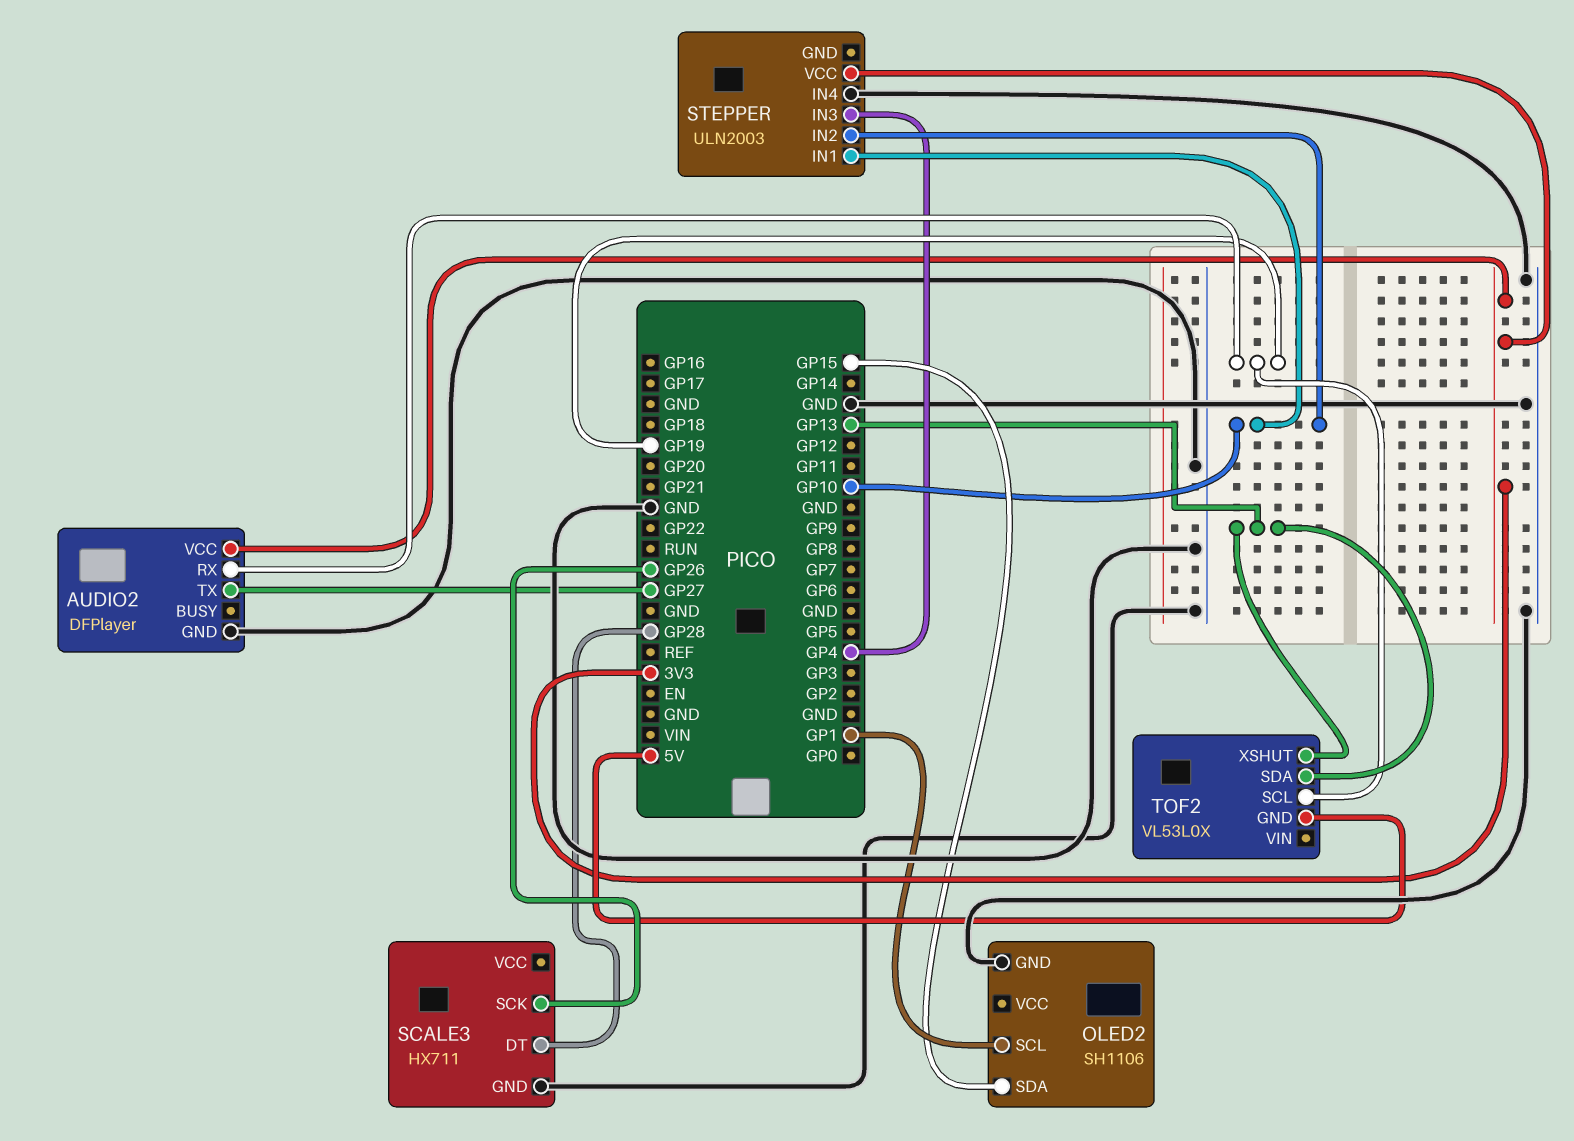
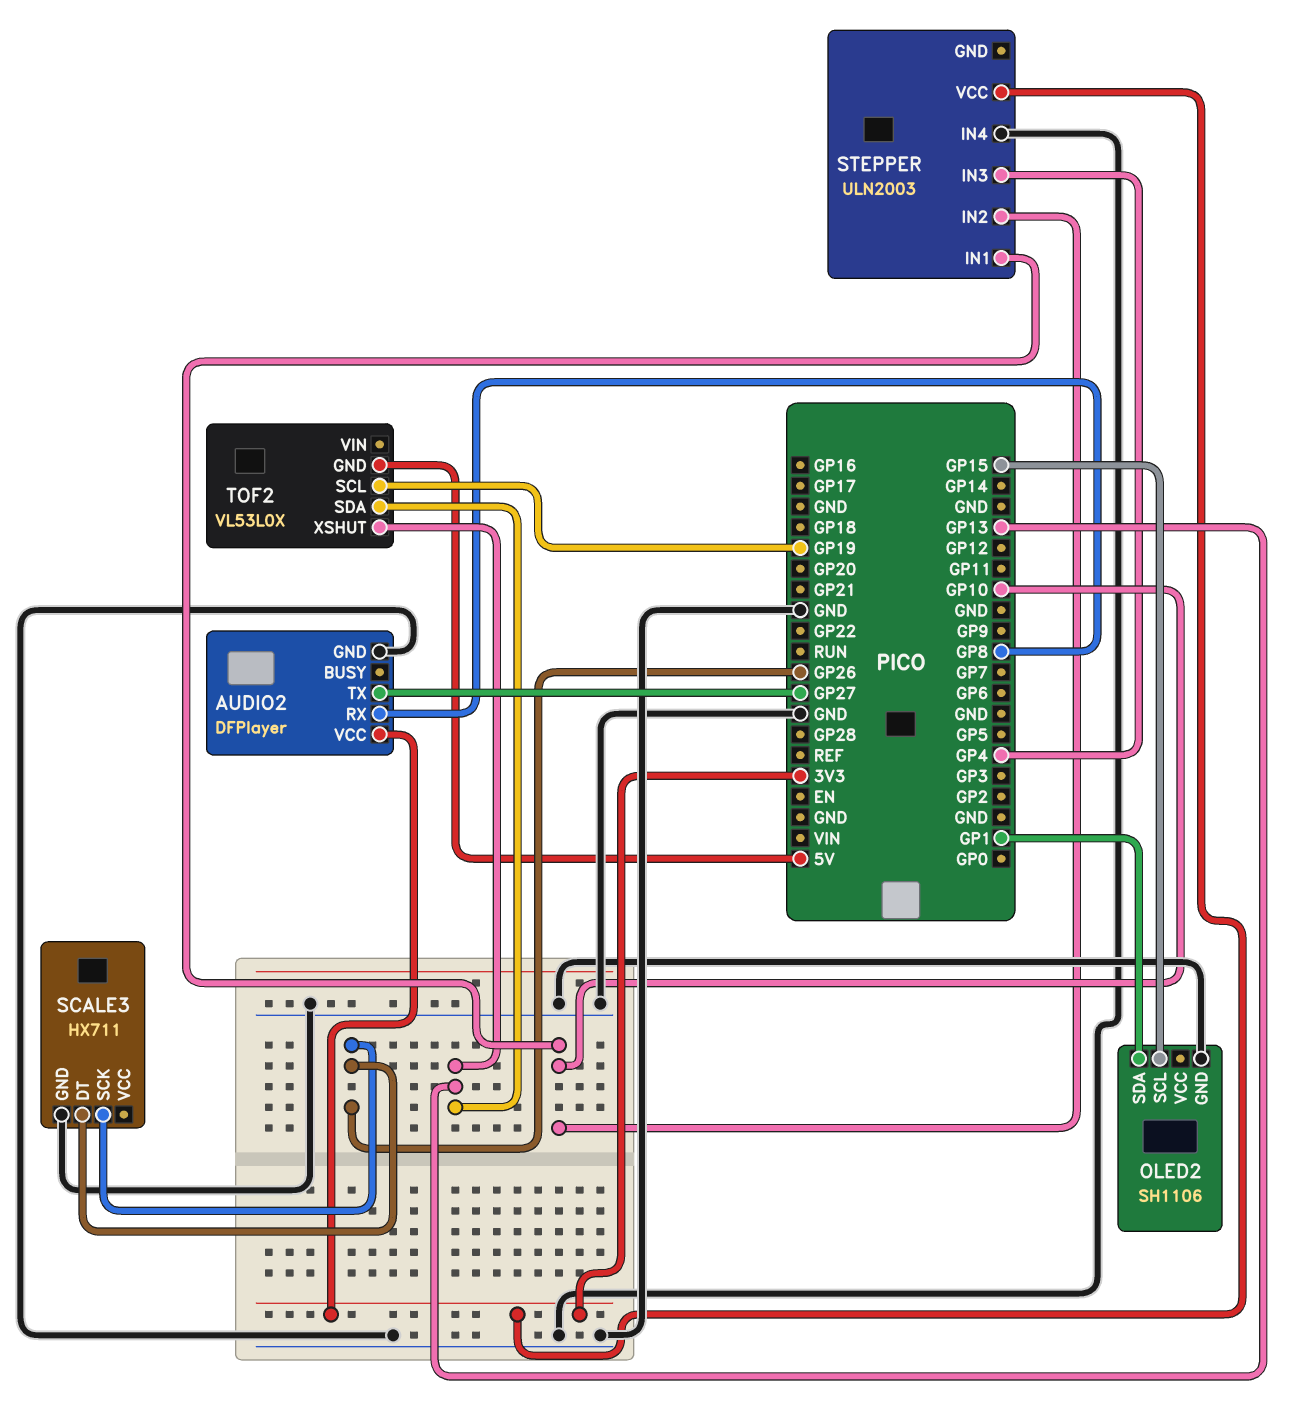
AUDIO2 pin RX: GP19 -> GP8
OLED2 pin SCL: GP1 -> GP15
OLED2 pin SDA: GP15 -> GP1
SCALE3 pin DT: GP28 -> GP26

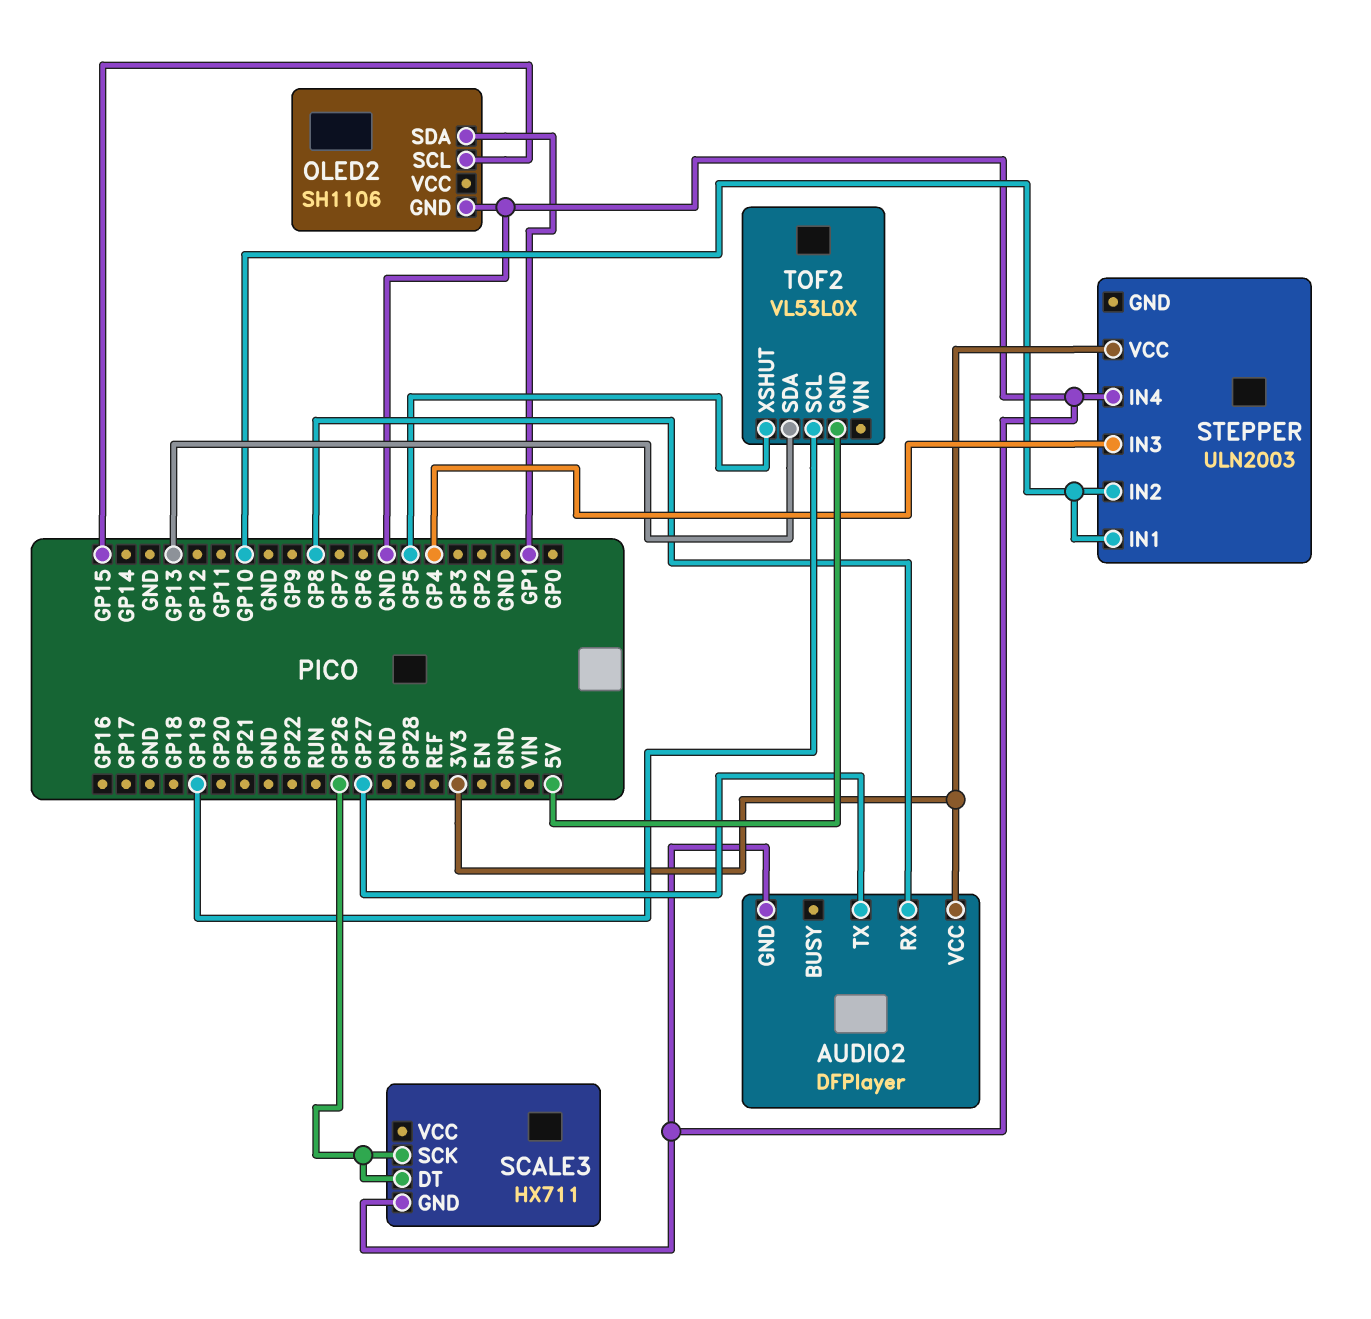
TOF2 pin XSHUT: GP13 -> GP5

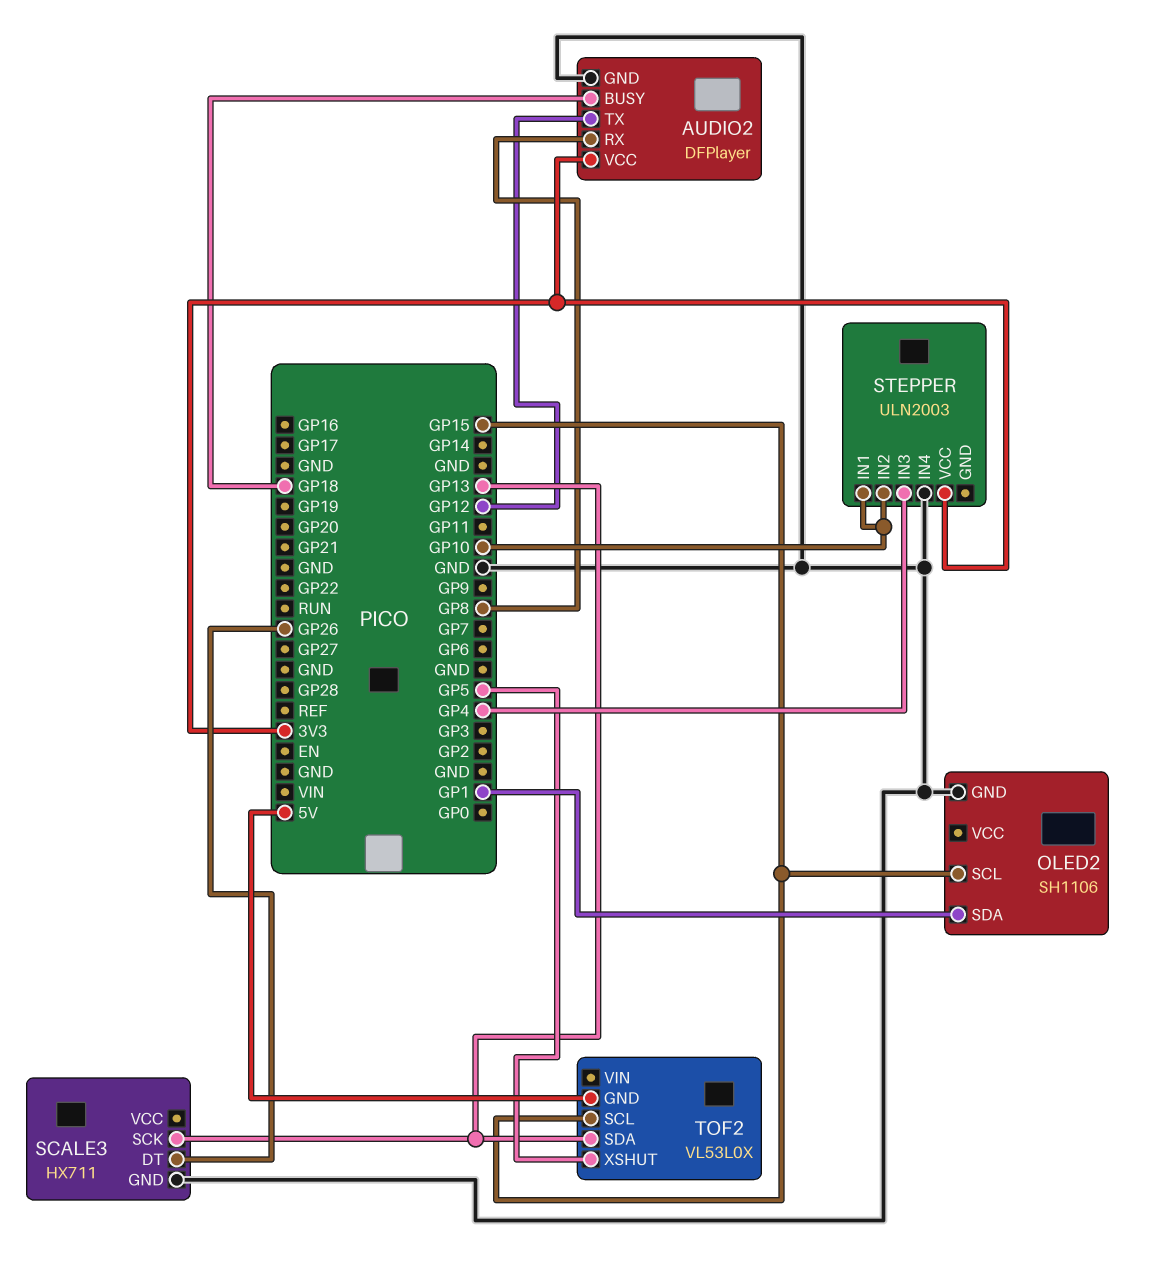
AUDIO2 pin BUSY: none -> GP18
AUDIO2 pin TX: GP27 -> GP12
SCALE3 pin SCK: GP26 -> GP13
TOF2 pin SCL: GP19 -> GP15

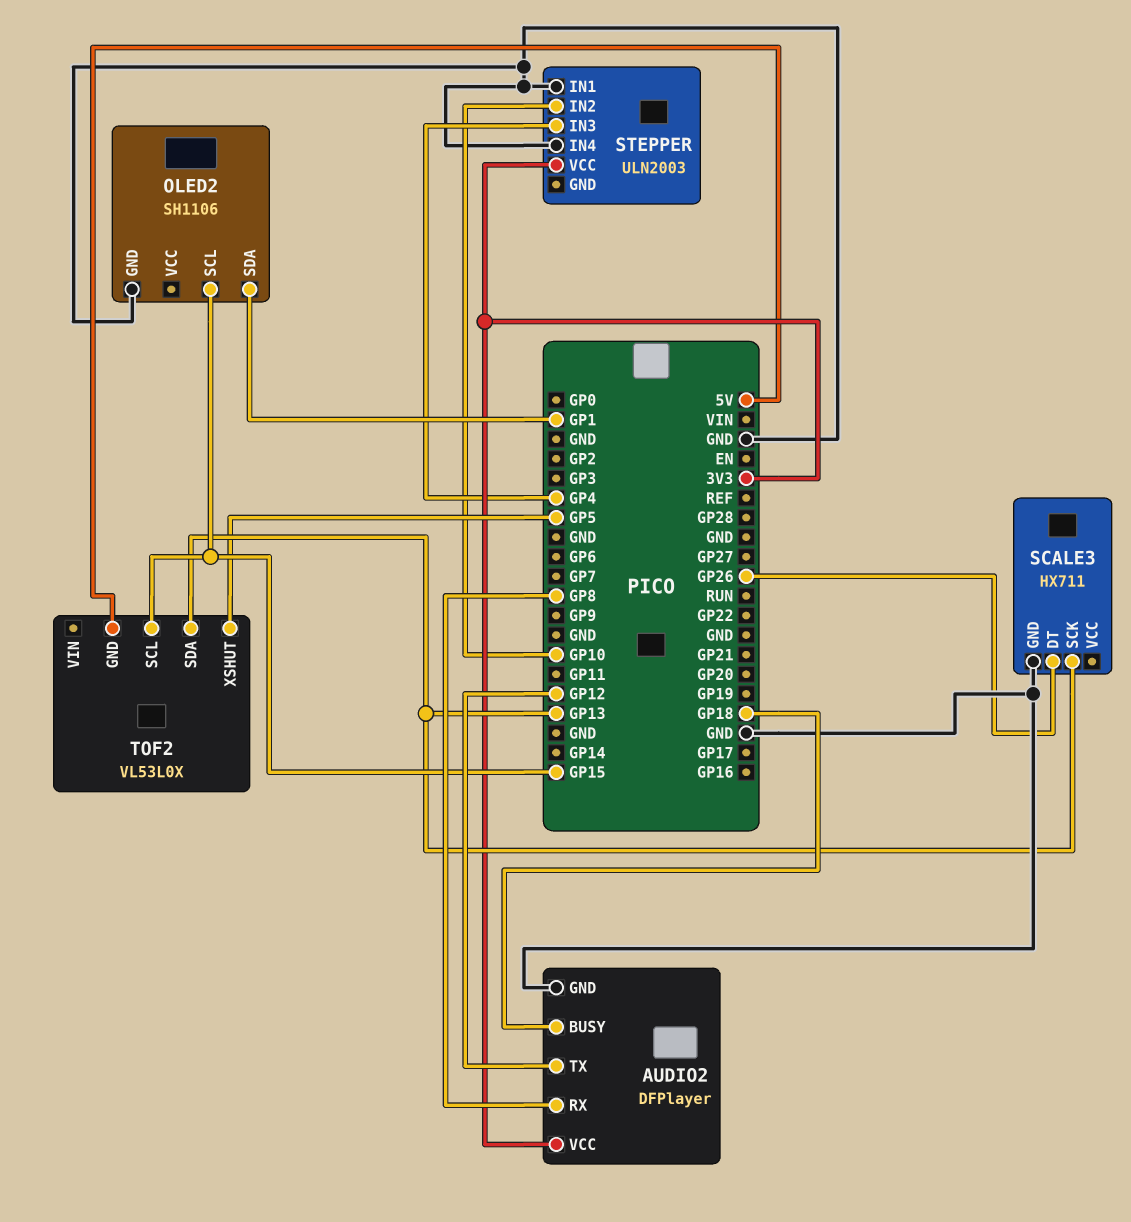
STEPPER pin IN1: GP10 -> GND

